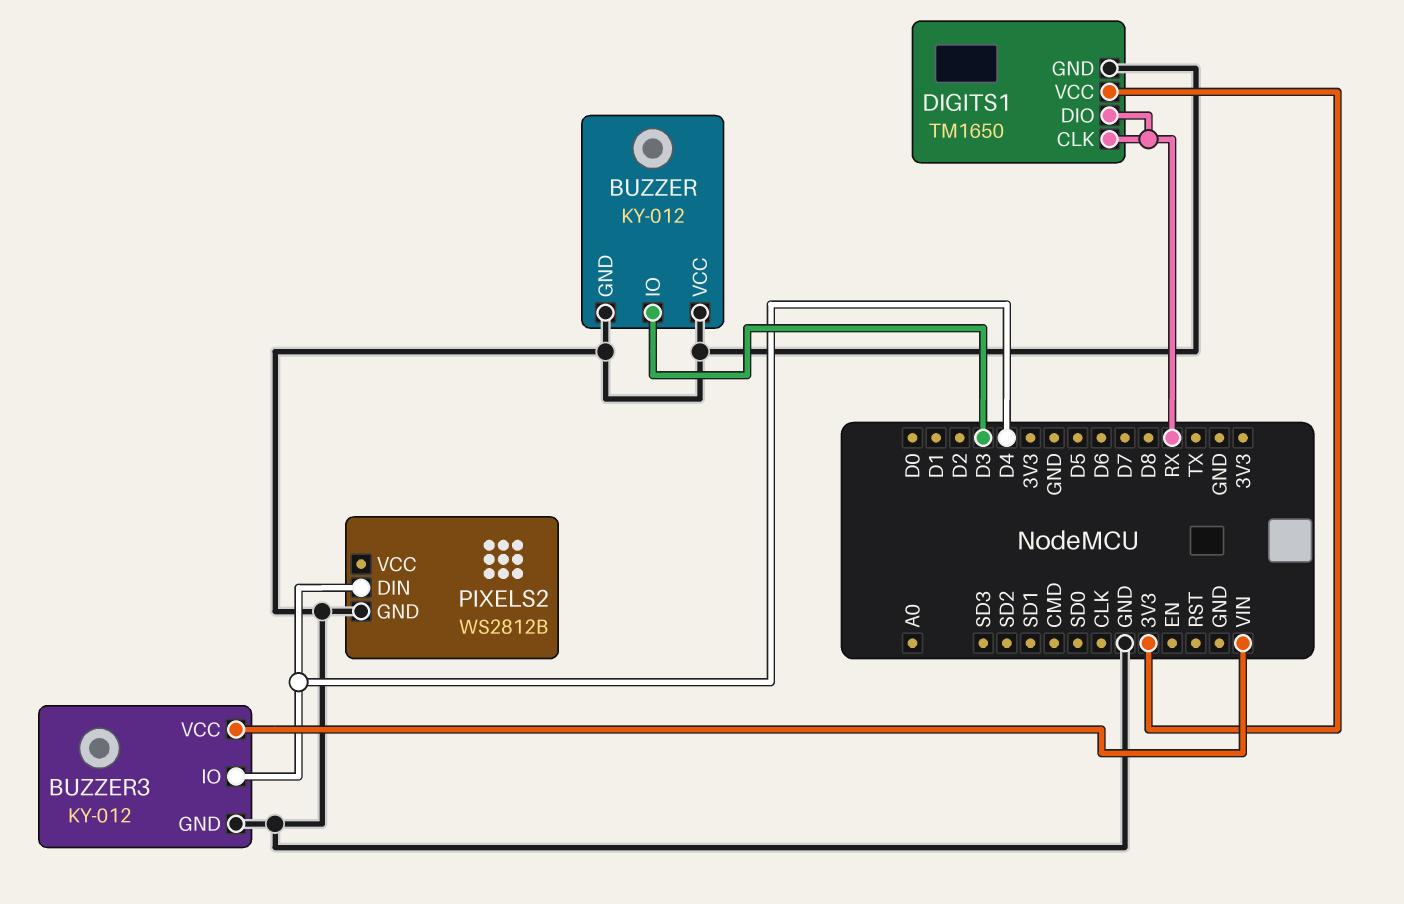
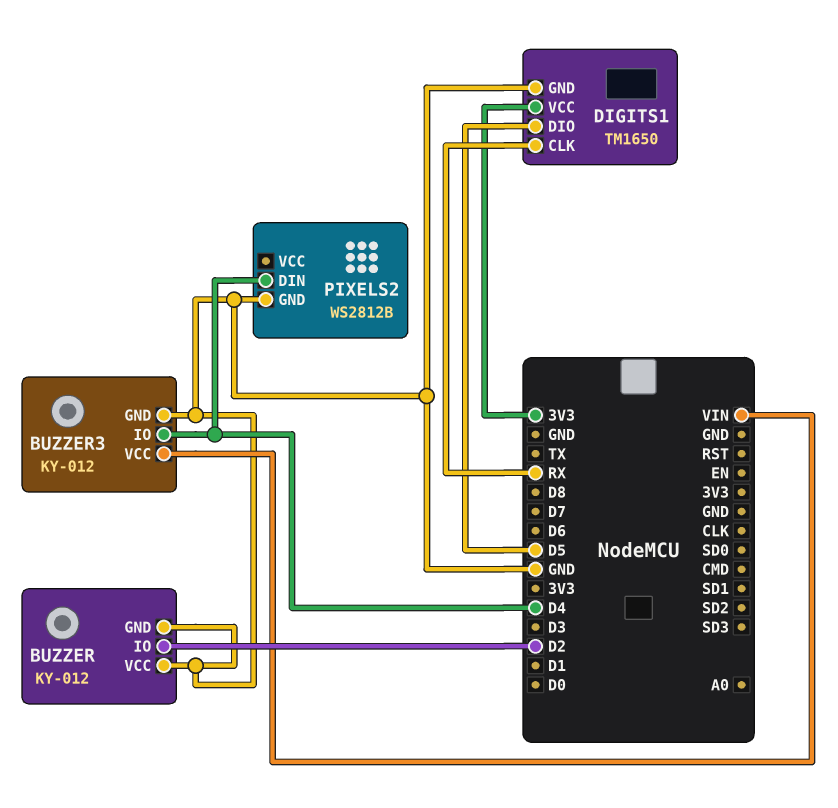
BUZZER pin IO: D3 -> D2
DIGITS1 pin DIO: RX -> D5

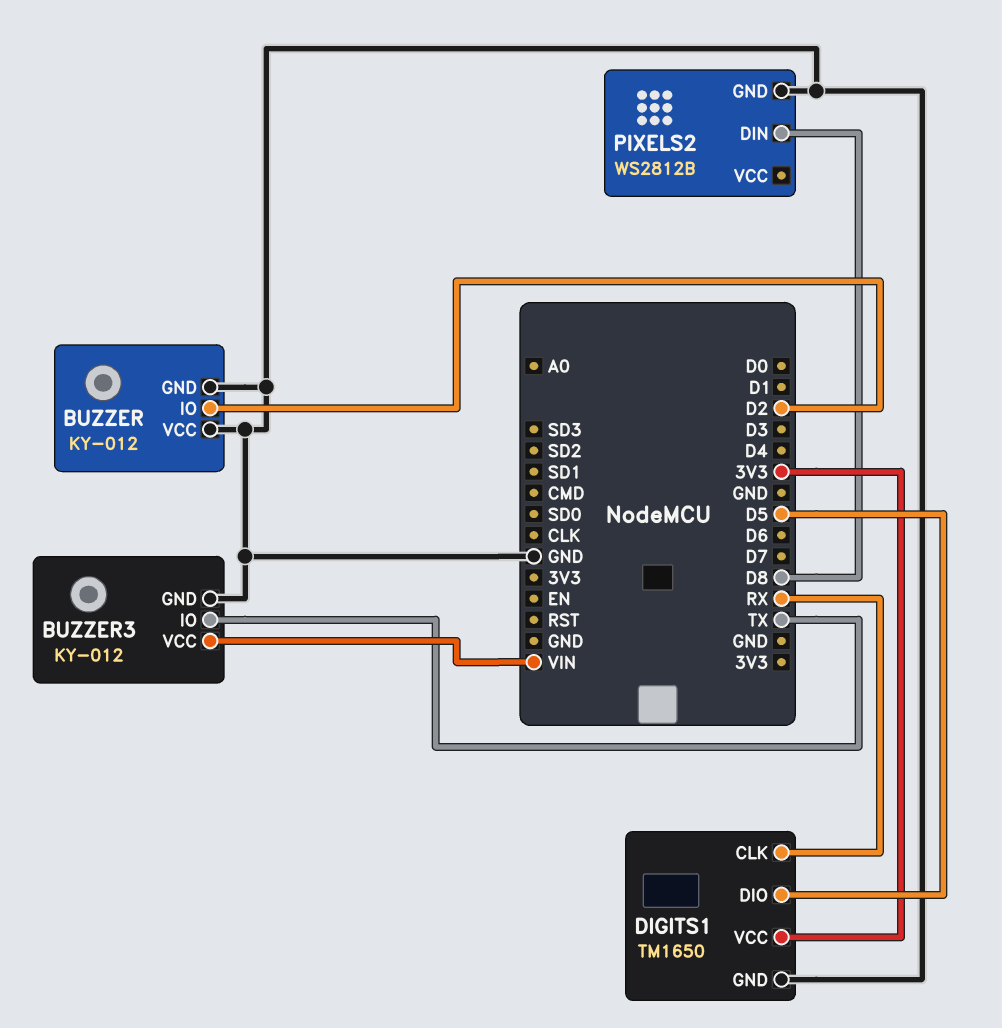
BUZZER3 pin IO: D4 -> TX
PIXELS2 pin DIN: D4 -> D8

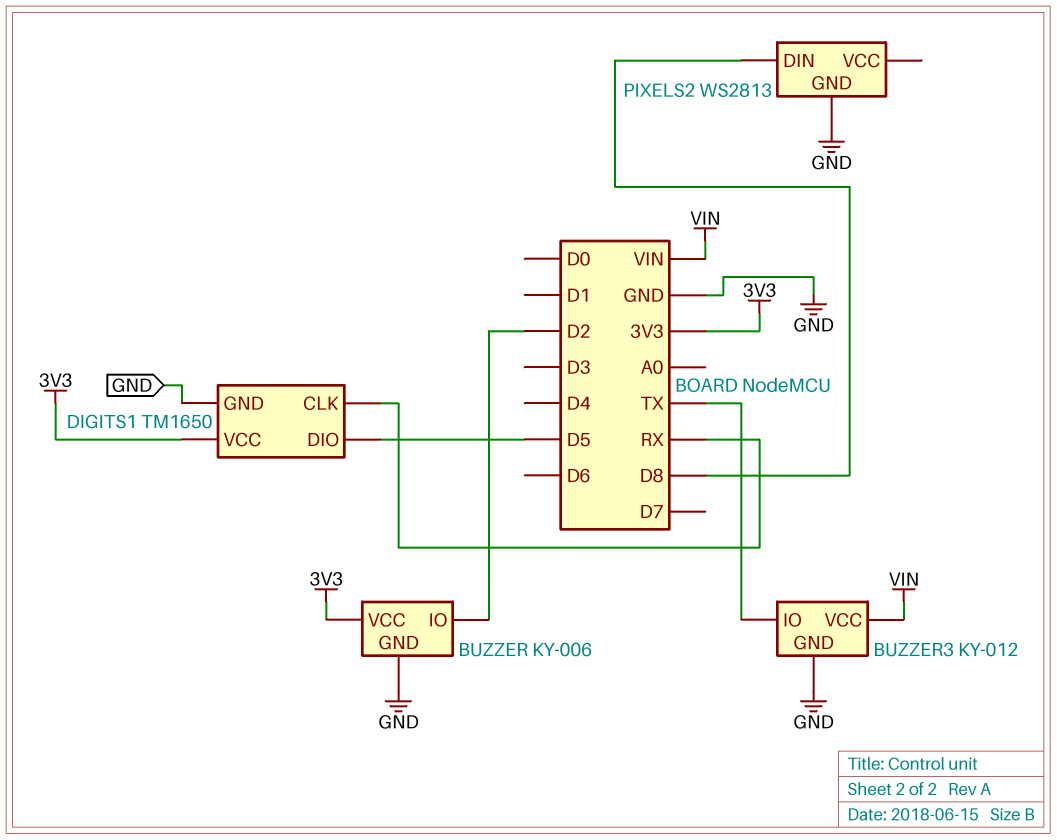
BUZZER: KY-012 -> KY-006
BUZZER pin VCC: GND -> 3V3
PIXELS2: WS2812B -> WS2813

